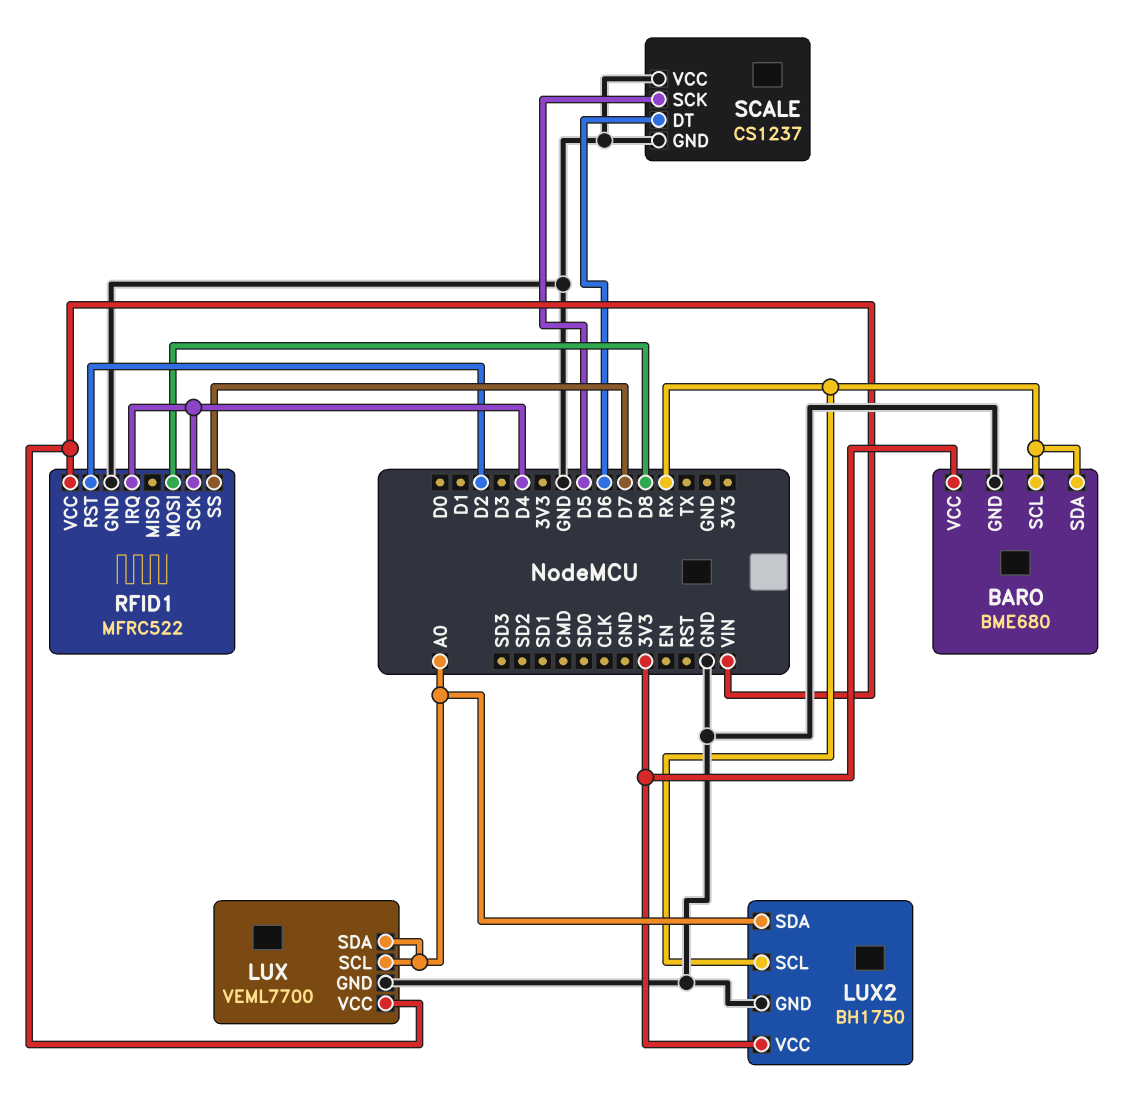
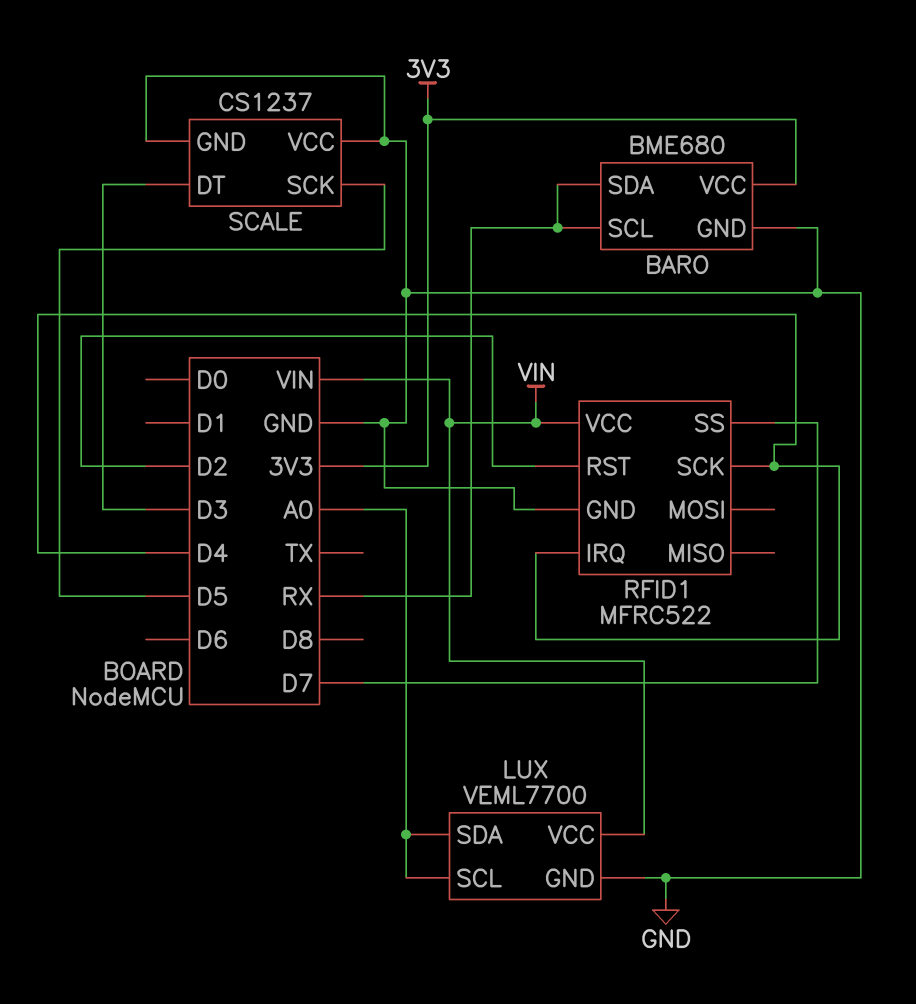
LUX2: BH1750 -> none
LUX2 pin GND: GND -> none
LUX2 pin SCL: RX -> none
LUX2 pin SDA: A0 -> none
LUX2 pin VCC: 3V3 -> none
RFID1 pin MOSI: D8 -> none
SCALE pin DT: D6 -> D3

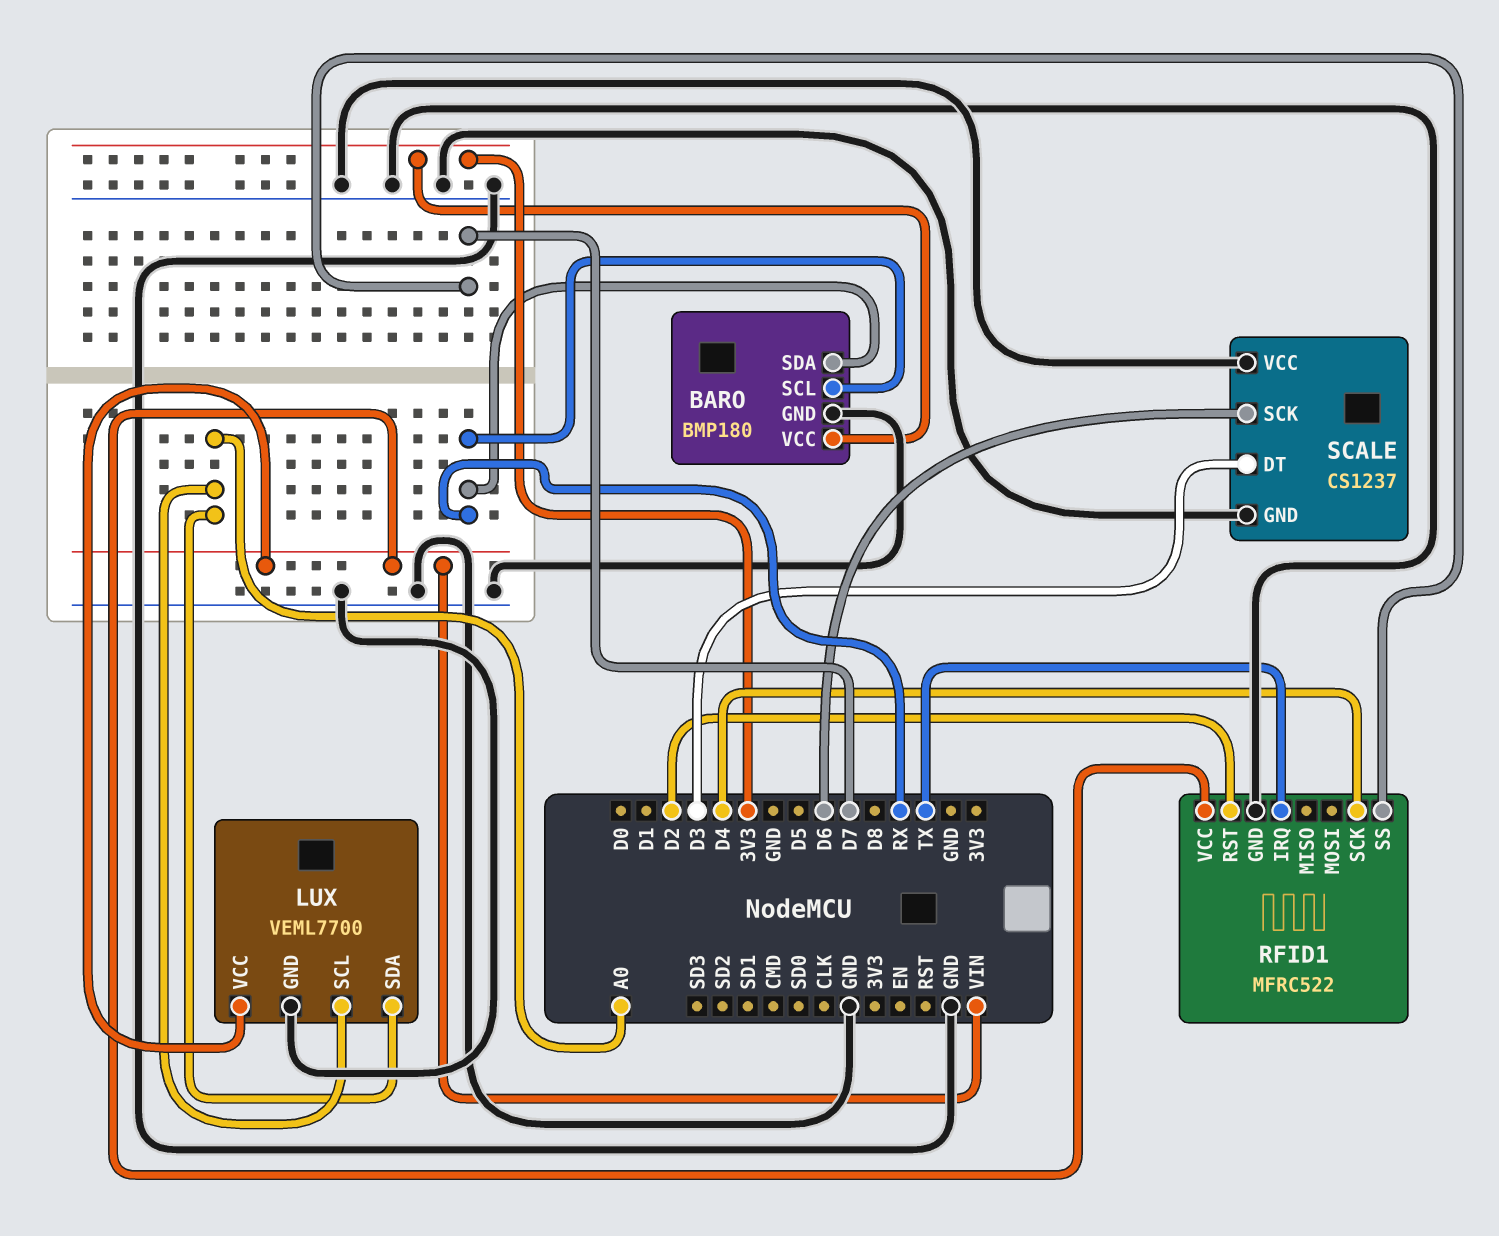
BARO: BME680 -> BMP180
RFID1 pin IRQ: D4 -> TX
SCALE pin SCK: D5 -> D6

